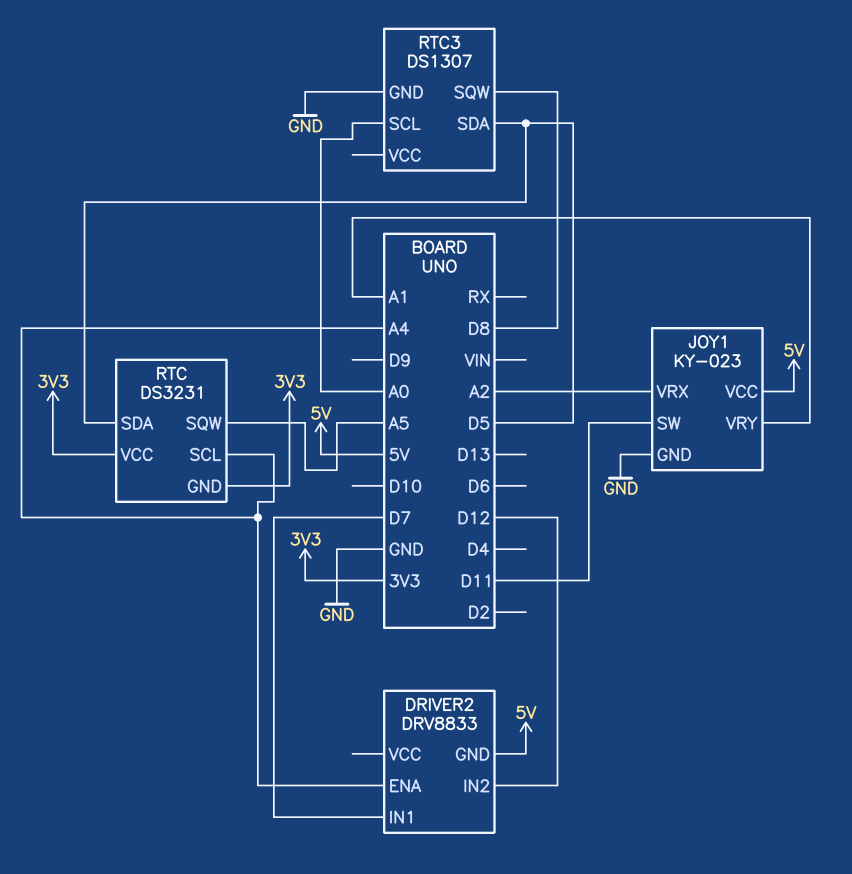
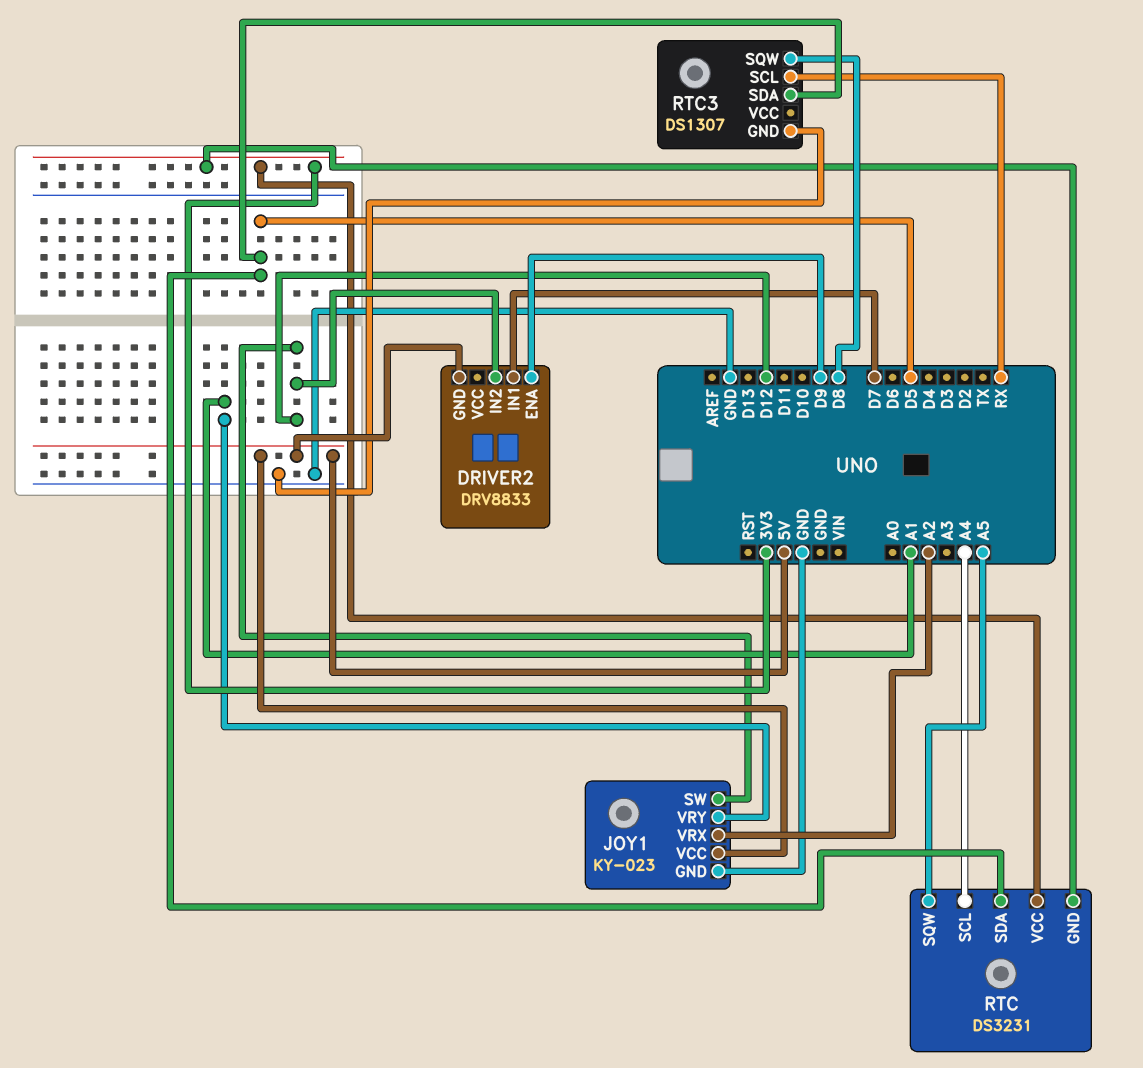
DRIVER2 pin ENA: A4 -> D9
JOY1 pin SW: D11 -> D12
RTC3 pin SCL: A0 -> RX

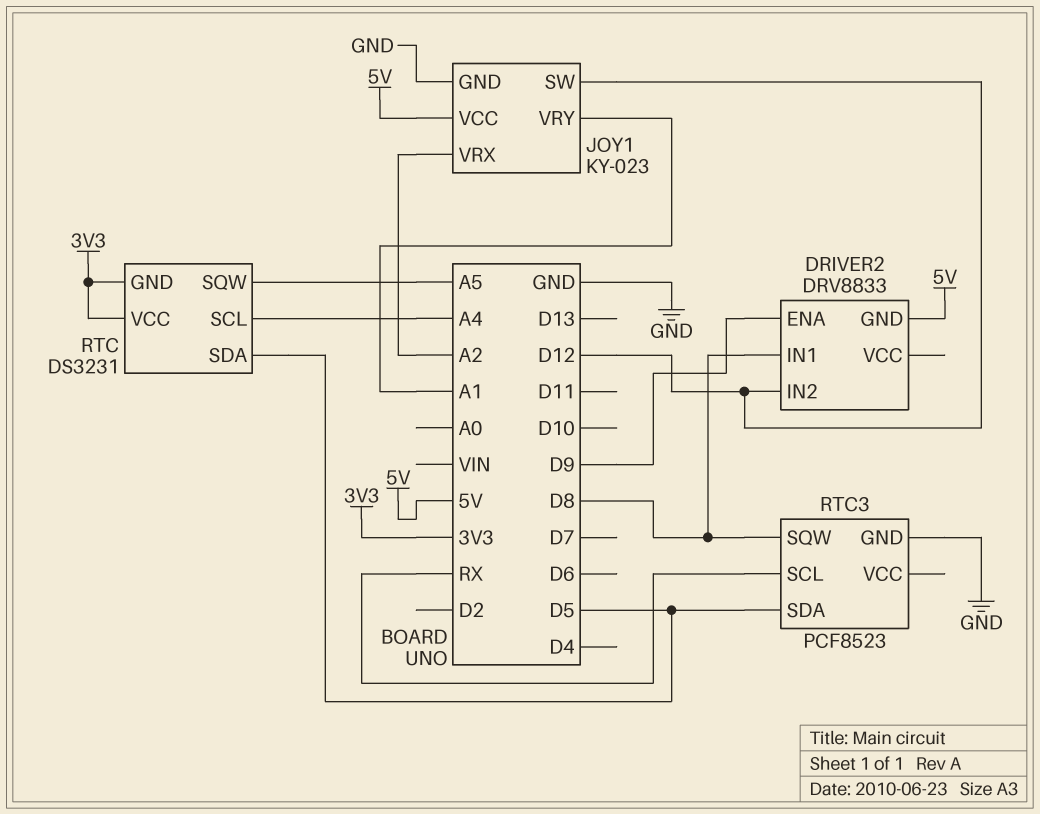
DRIVER2 pin IN1: D7 -> D8
RTC3: DS1307 -> PCF8523

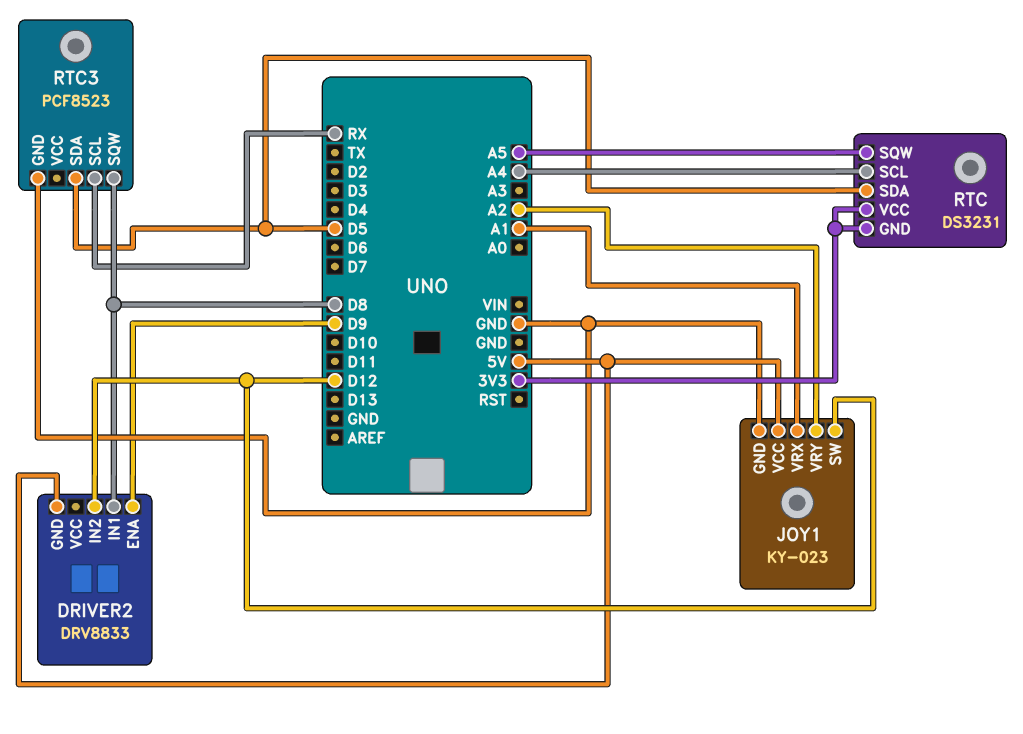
JOY1 pin VRX: A2 -> A1
JOY1 pin VRY: A1 -> A2

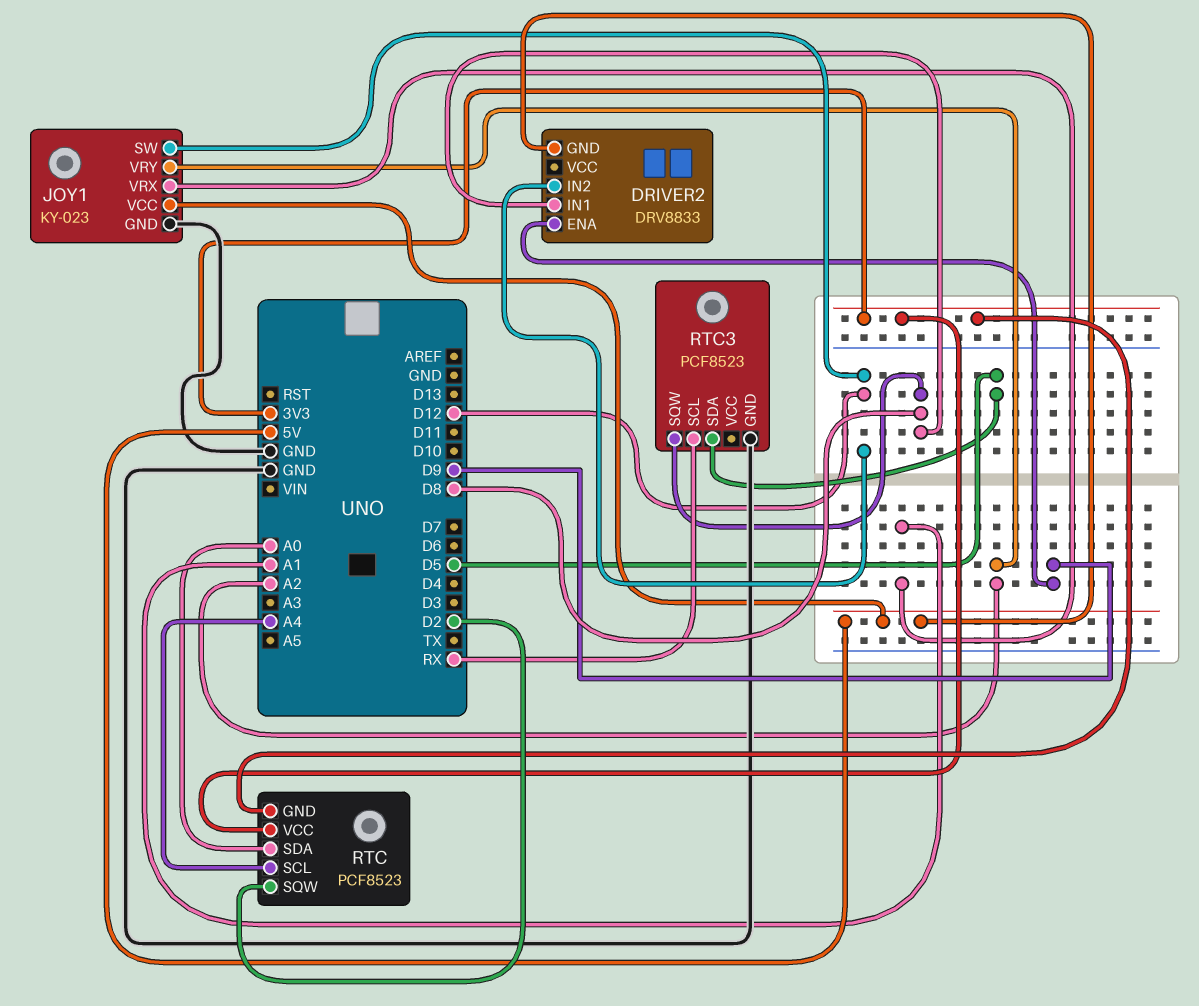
RTC: DS3231 -> PCF8523
RTC pin SDA: D5 -> A0
RTC pin SQW: A5 -> D2

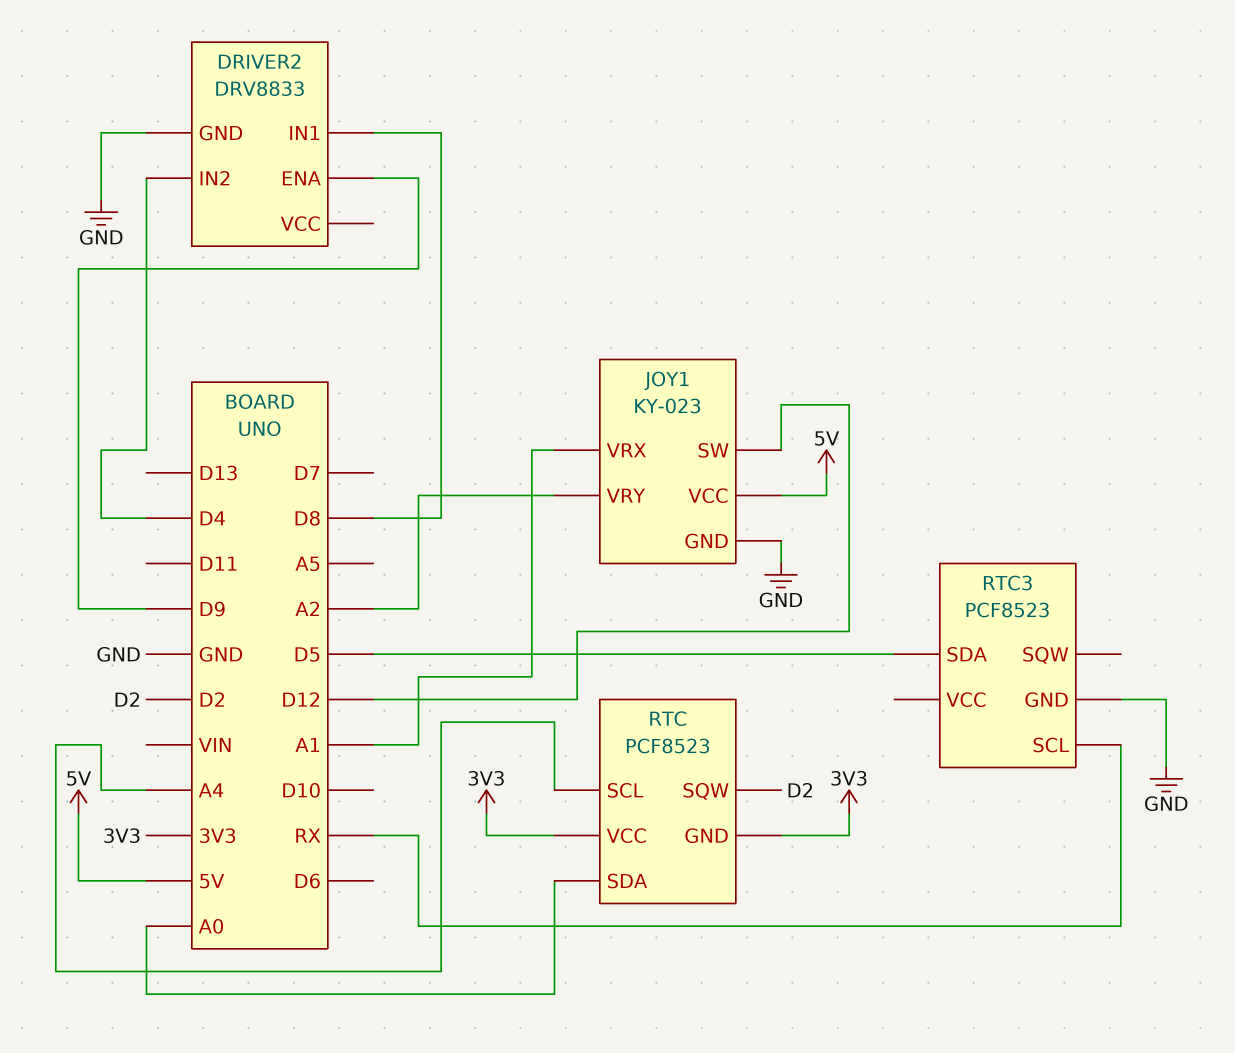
DRIVER2 pin GND: 5V -> GND
DRIVER2 pin IN2: D12 -> D4
RTC3 pin SQW: D8 -> none

